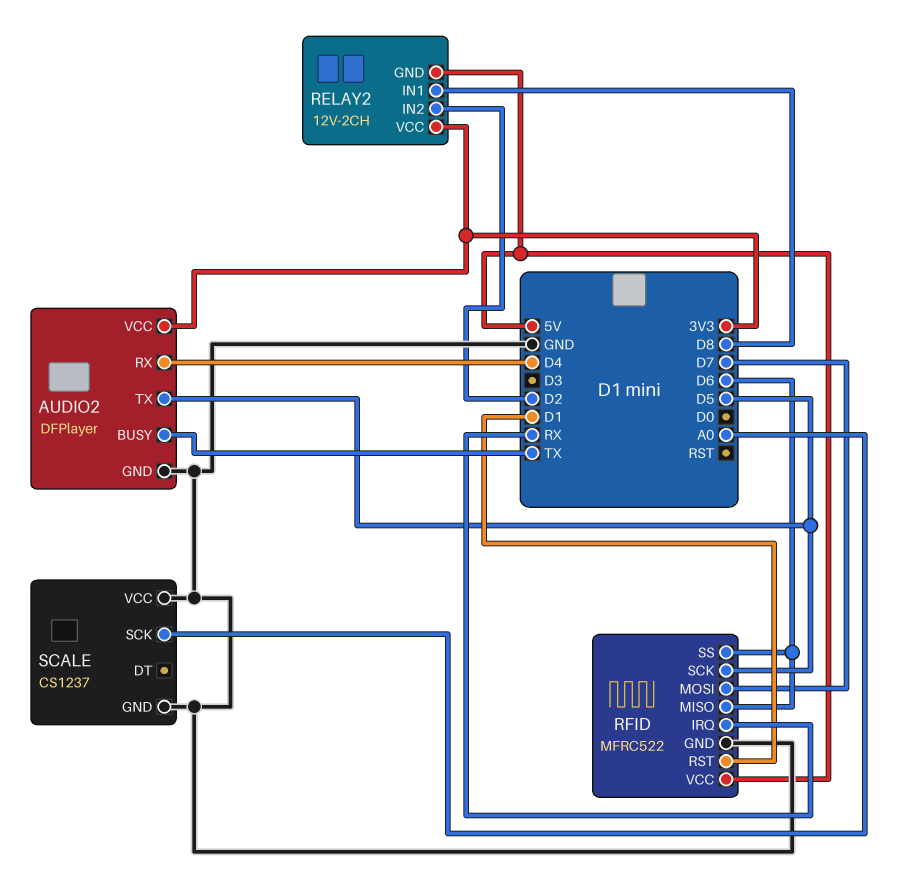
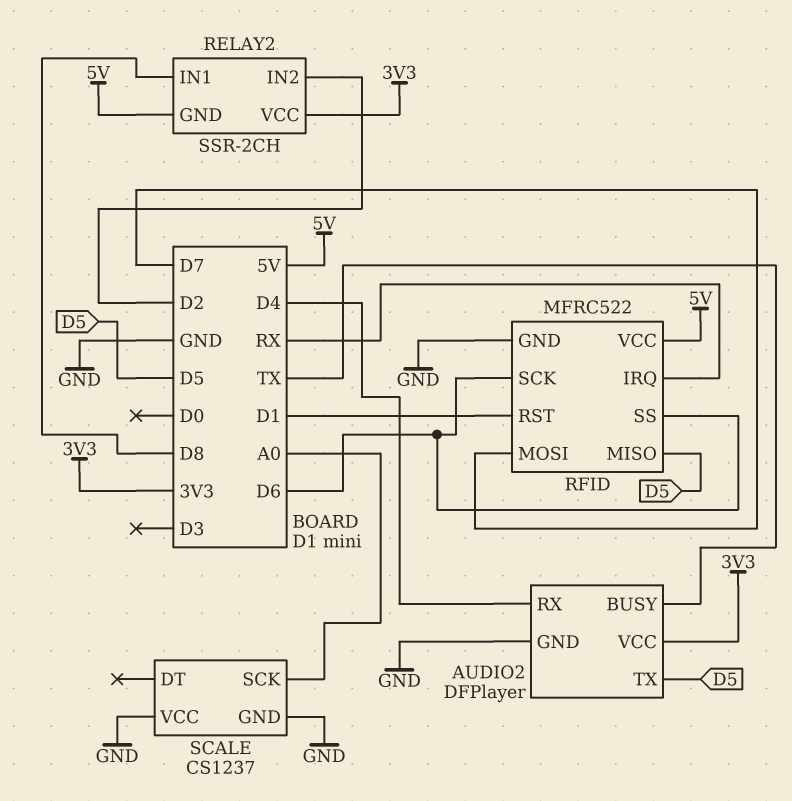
RELAY2: 12V-2CH -> SSR-2CH
RFID pin MISO: D6 -> D5
RFID pin SCK: D5 -> D6

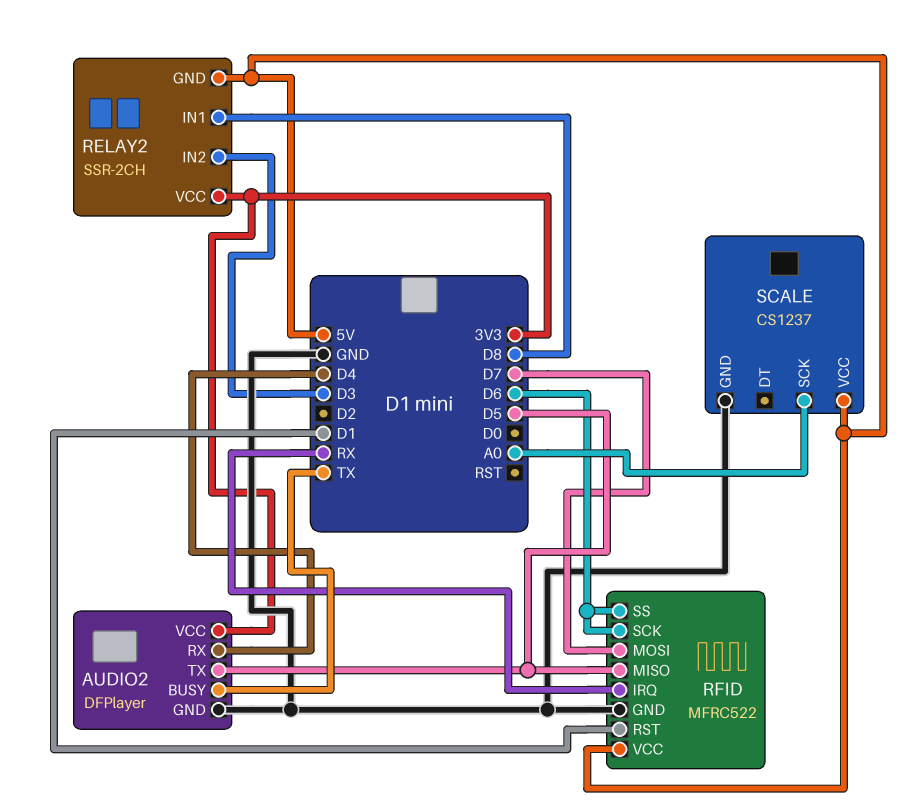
RELAY2 pin IN2: D2 -> D3
SCALE pin VCC: GND -> 5V

